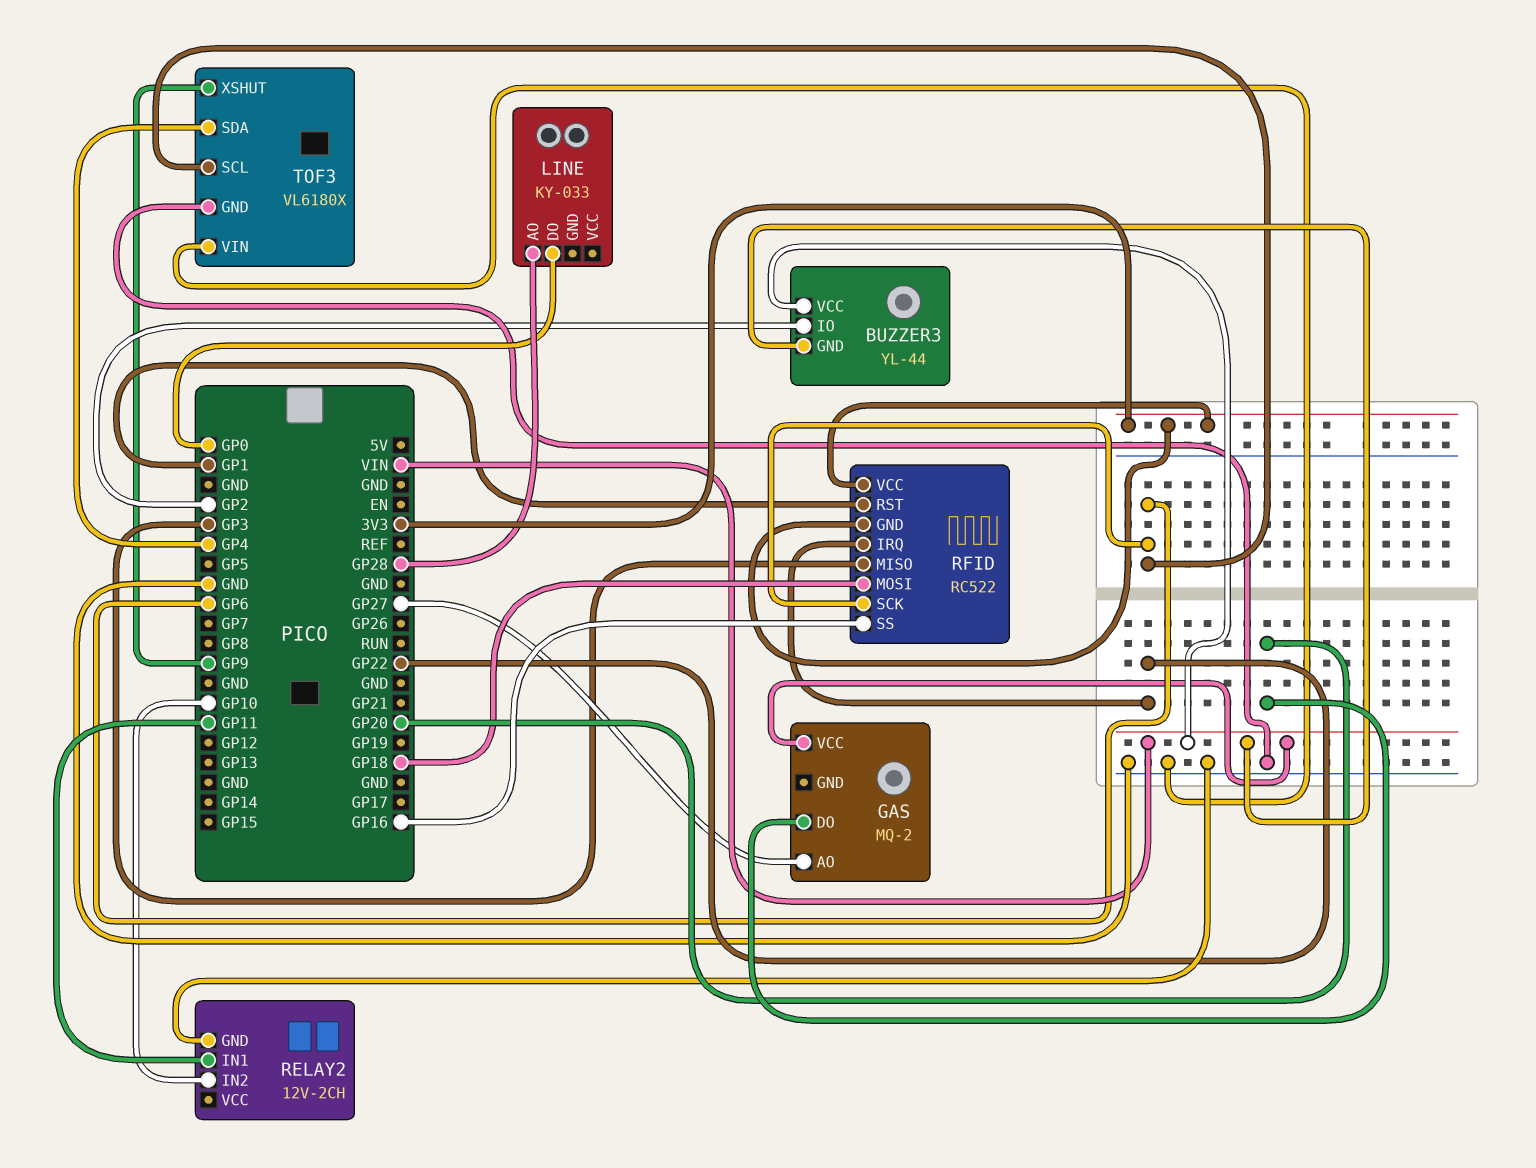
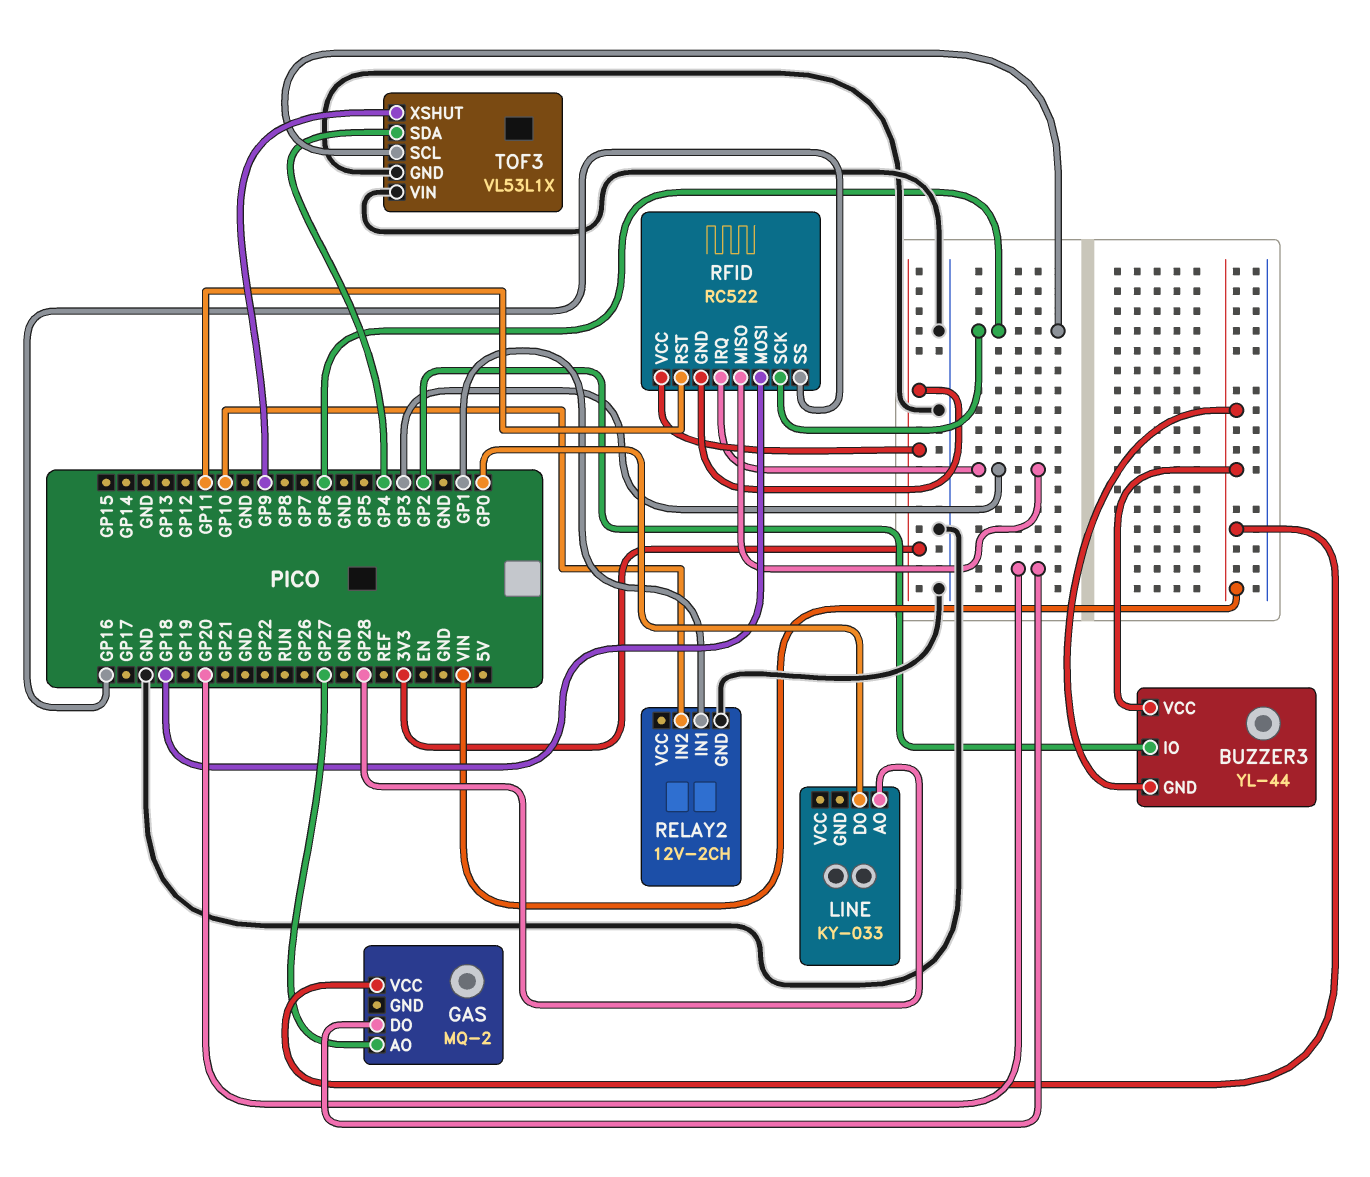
RELAY2 pin IN1: GP11 -> GP1
RFID pin IRQ: GP22 -> GP3
RFID pin RST: GP1 -> GP11
TOF3: VL6180X -> VL53L1X

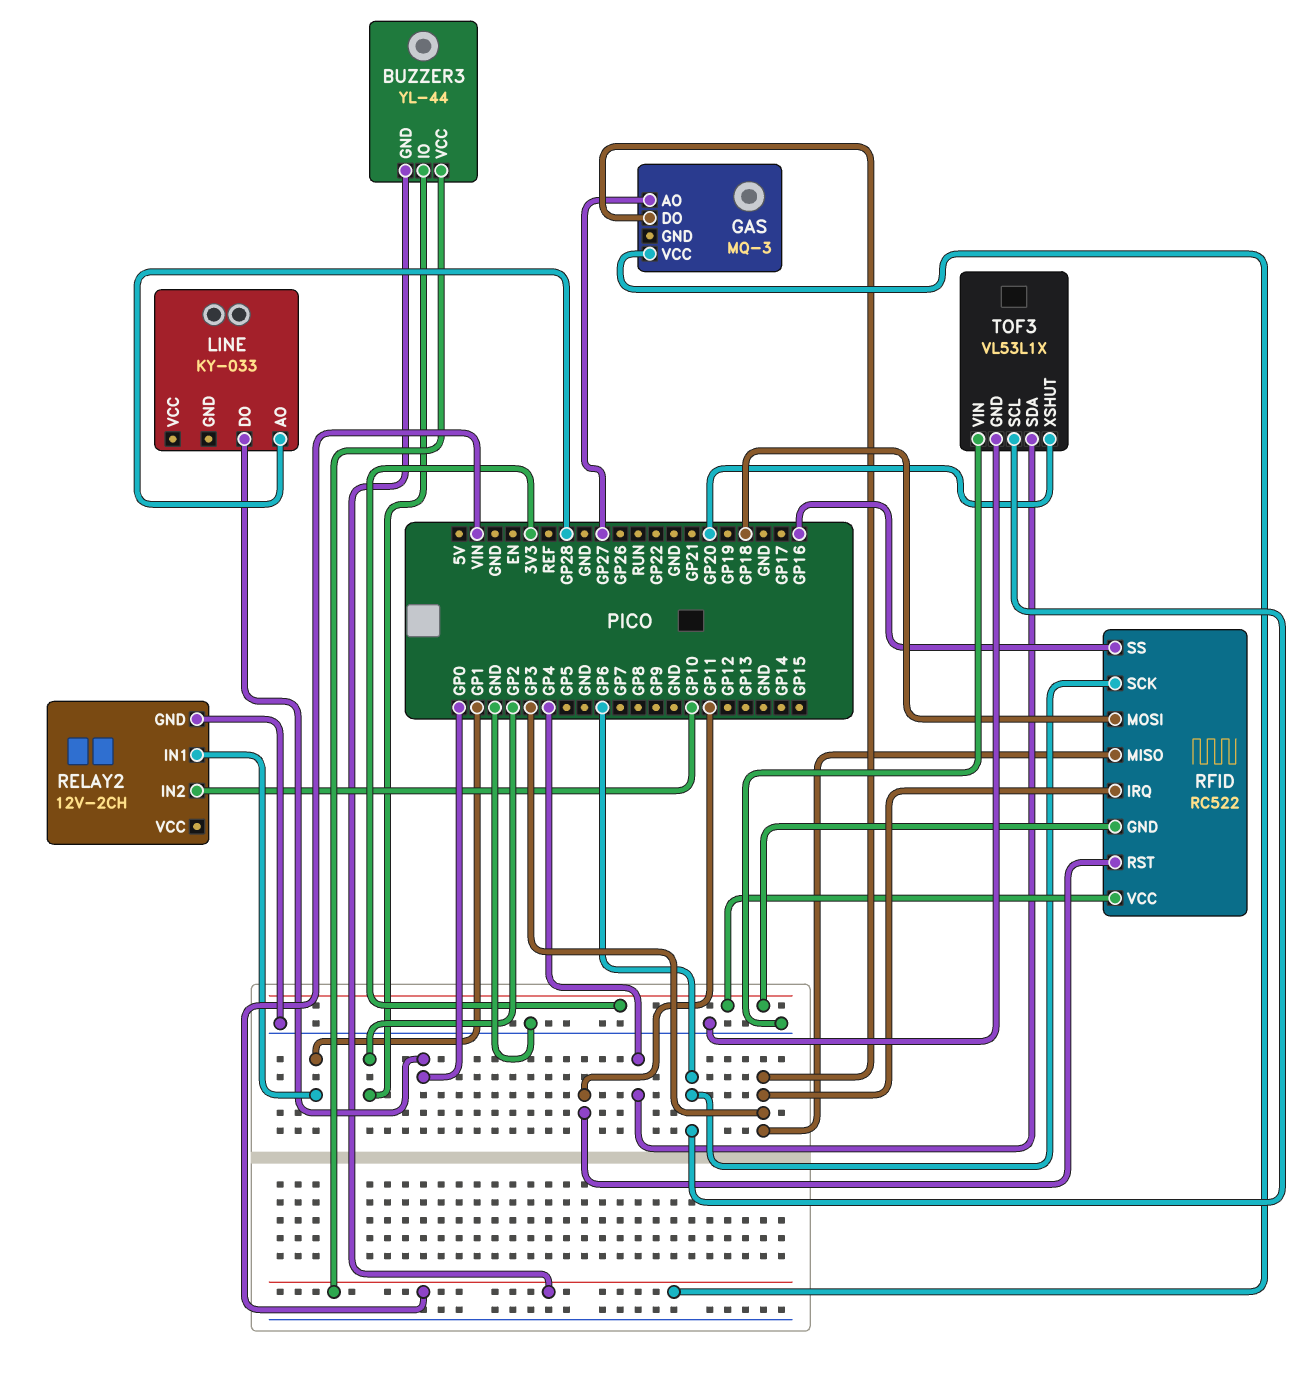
GAS: MQ-2 -> MQ-3
GAS pin DO: GP20 -> GP3
TOF3 pin XSHUT: GP9 -> GP20

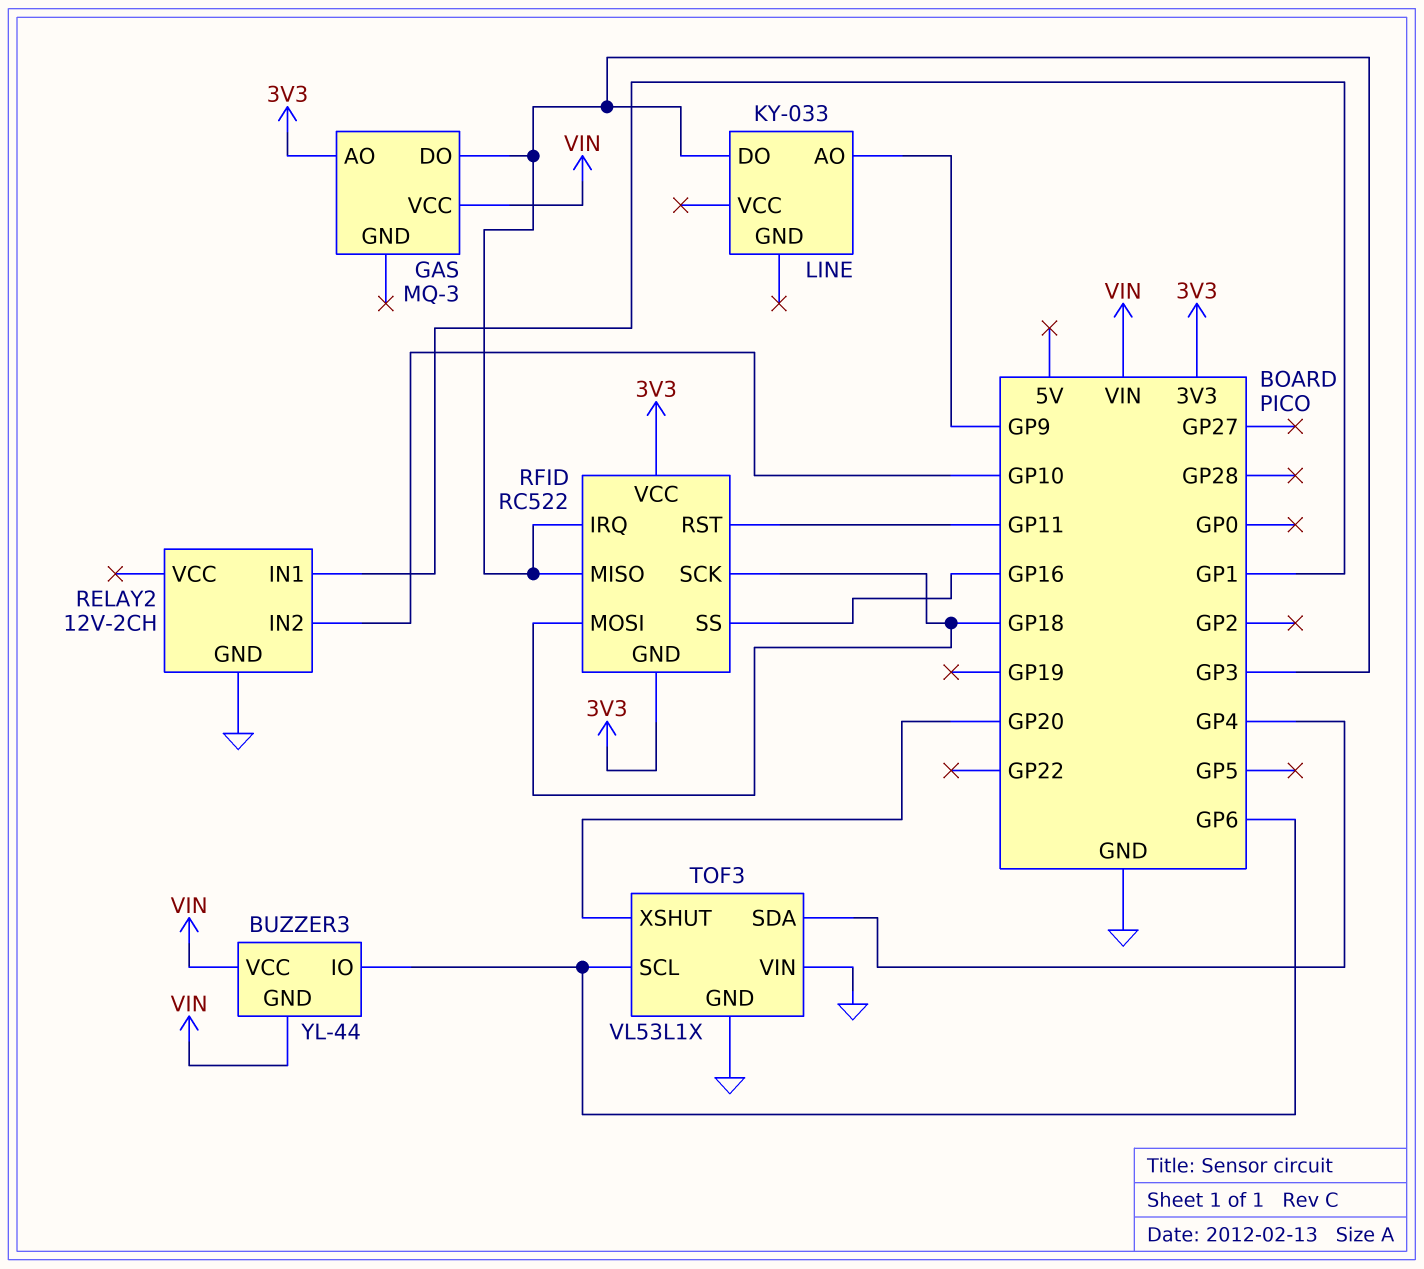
BUZZER3 pin IO: GP2 -> GP6
GAS pin AO: GP27 -> 3V3
LINE pin AO: GP28 -> GP9
LINE pin DO: GP0 -> GP3
RFID pin SCK: GP6 -> GP18

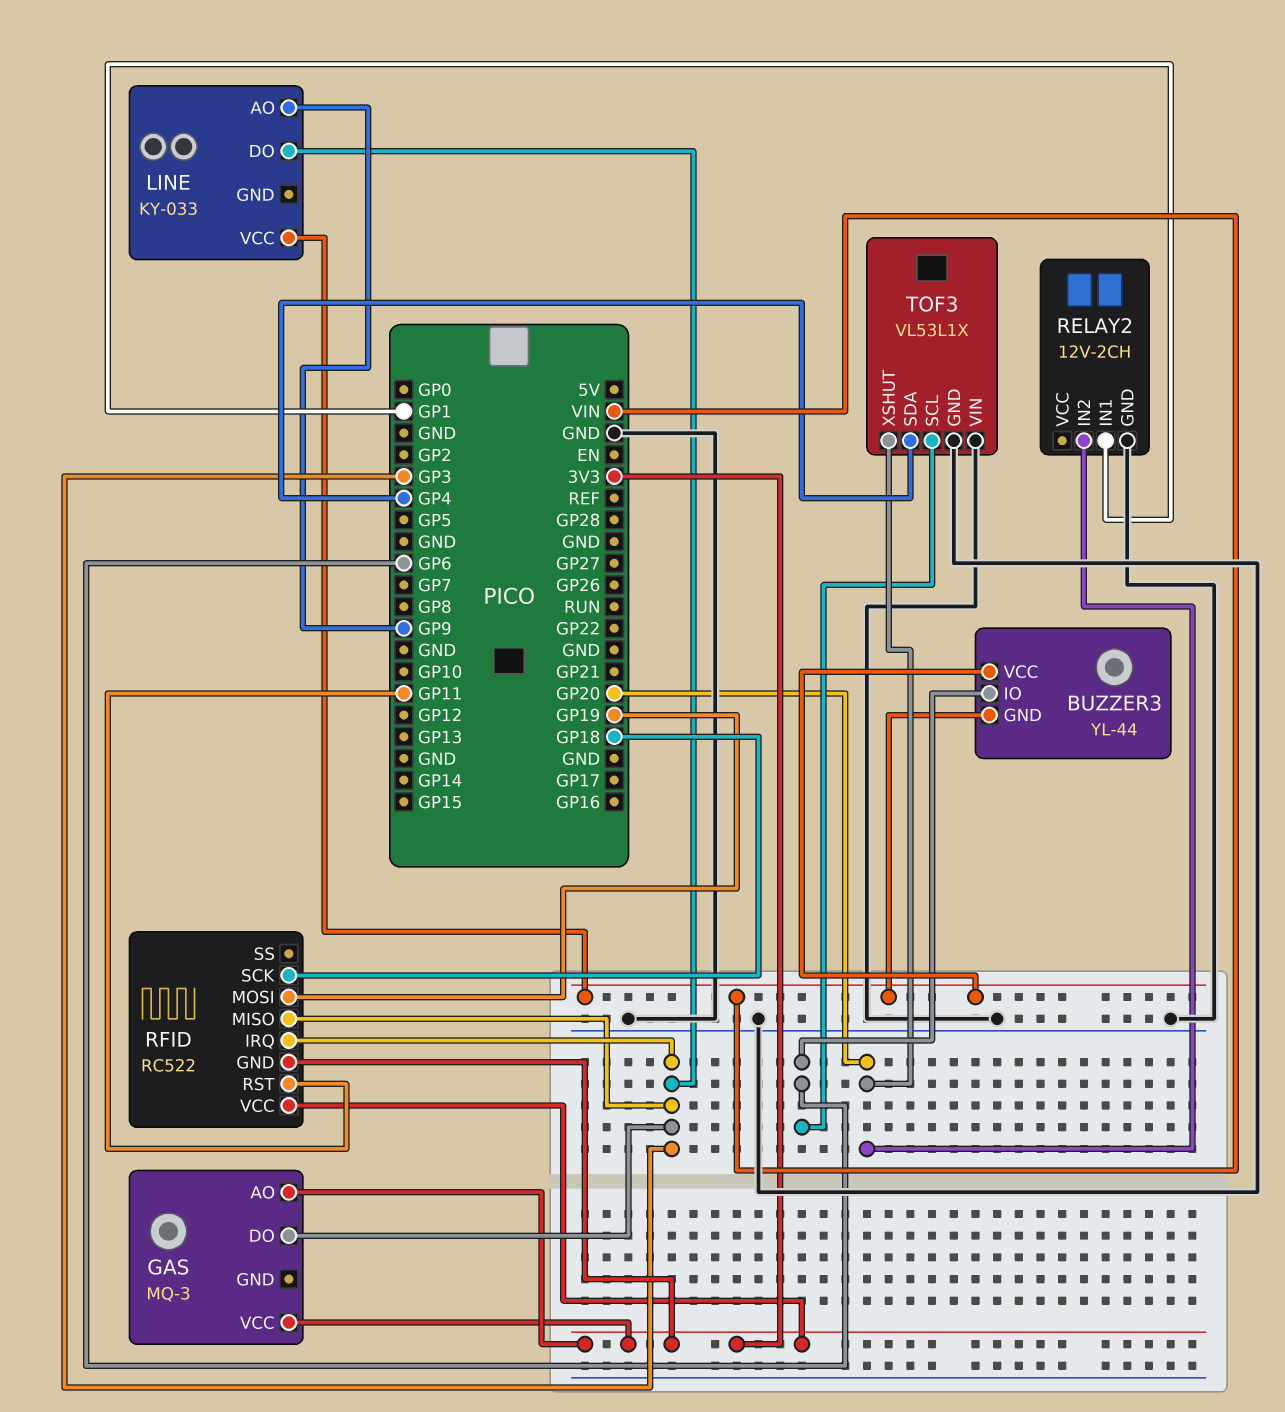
GAS pin VCC: VIN -> 3V3
LINE pin VCC: none -> VIN
RELAY2 pin IN2: GP10 -> GP20
RFID pin MOSI: GP18 -> GP19
RFID pin SS: GP16 -> none

